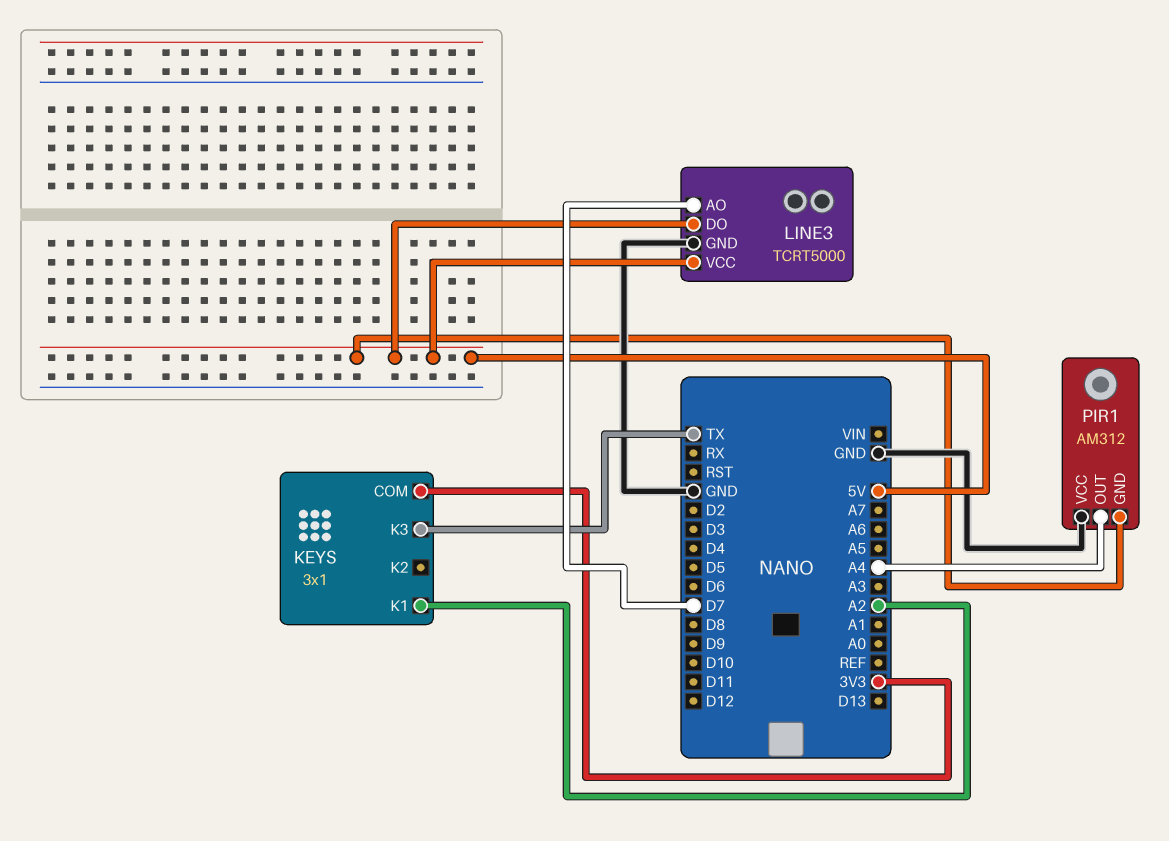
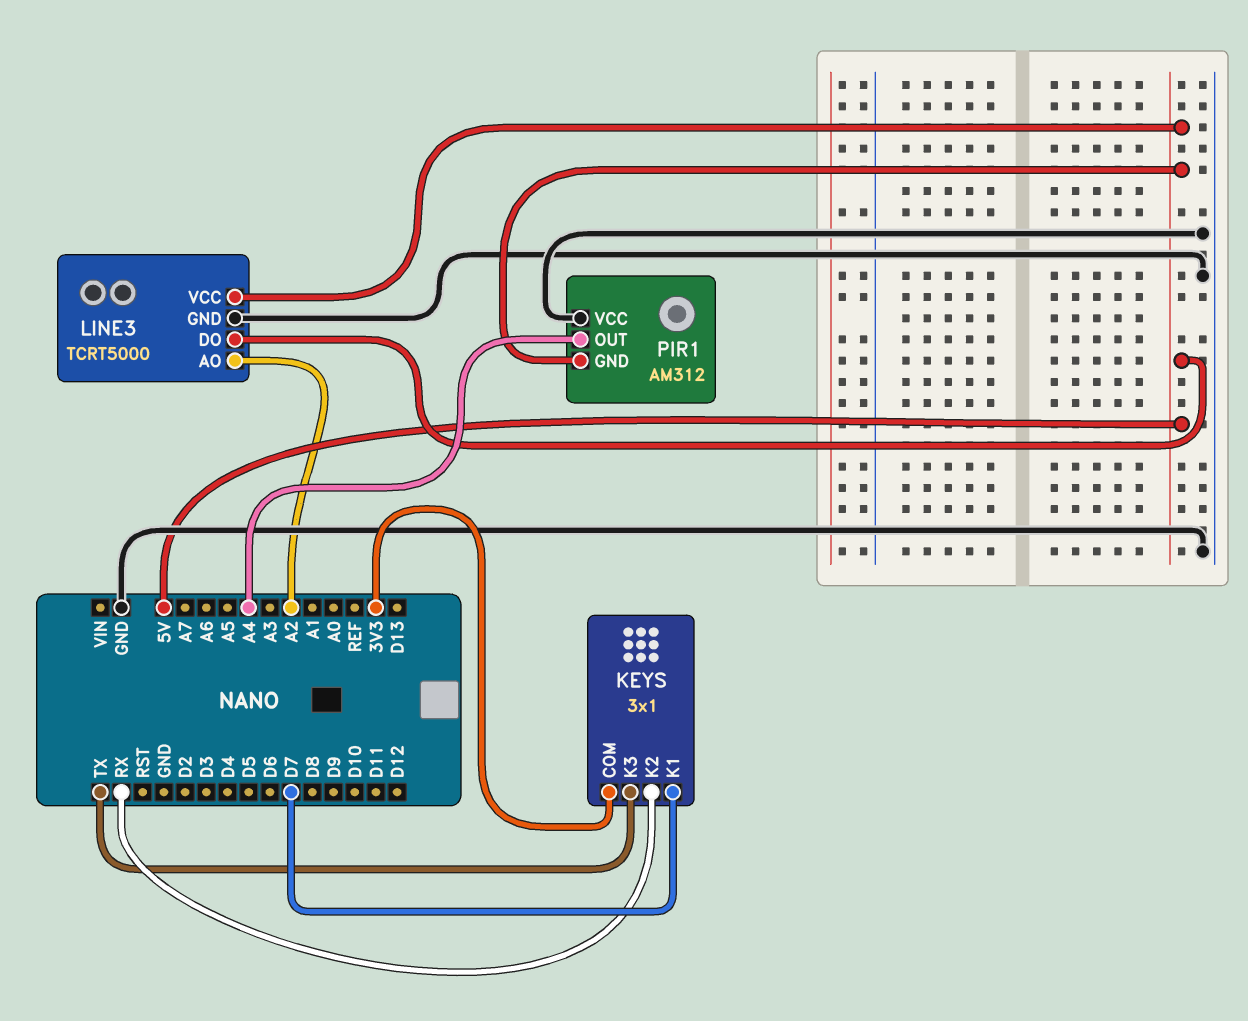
KEYS pin K1: A2 -> D7
KEYS pin K2: none -> RX
LINE3 pin AO: D7 -> A2

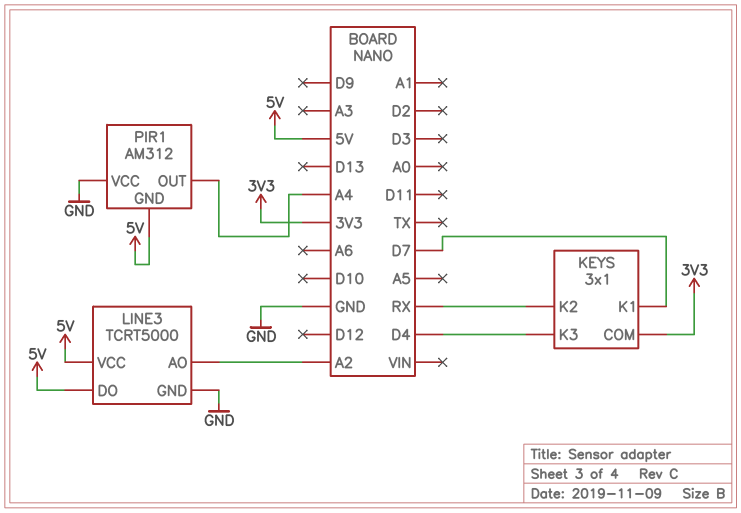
KEYS pin K3: TX -> D4

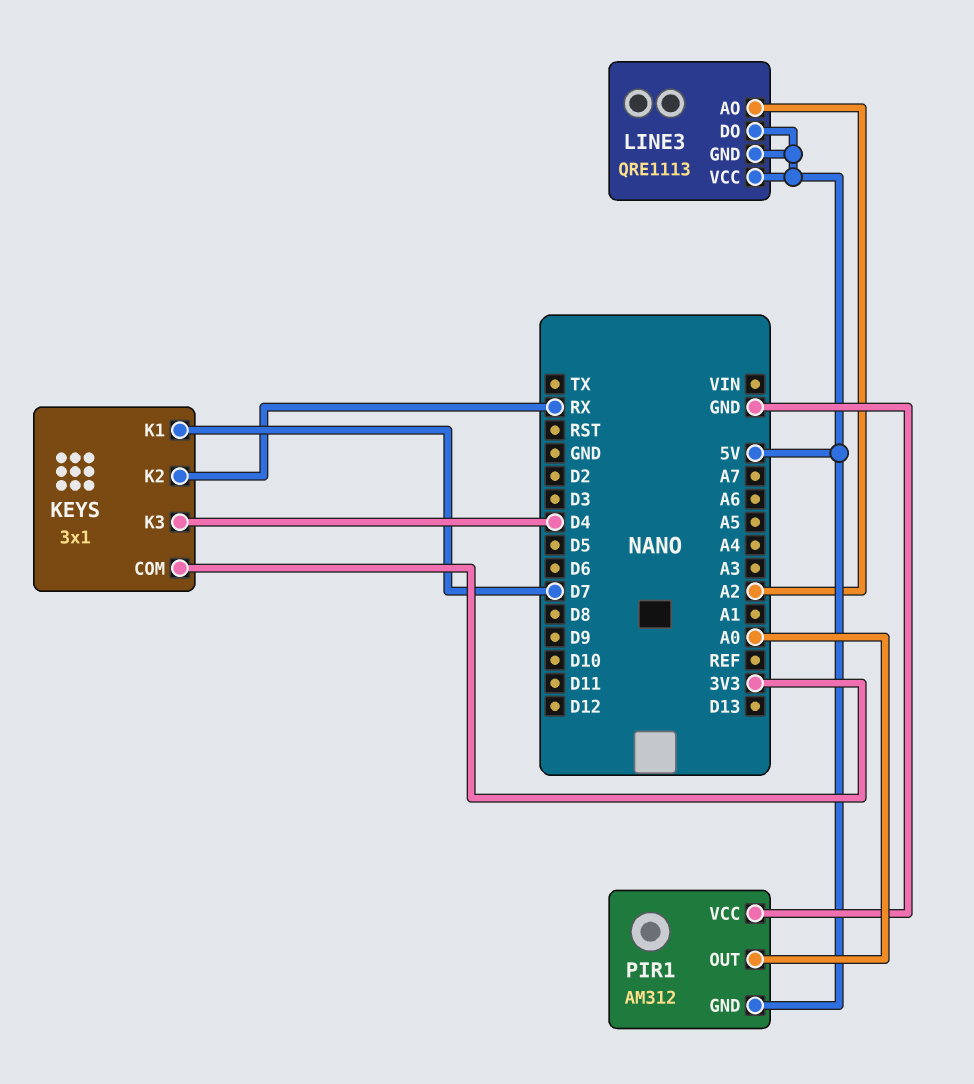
LINE3: TCRT5000 -> QRE1113
LINE3 pin GND: GND -> 5V
PIR1 pin OUT: A4 -> A0

